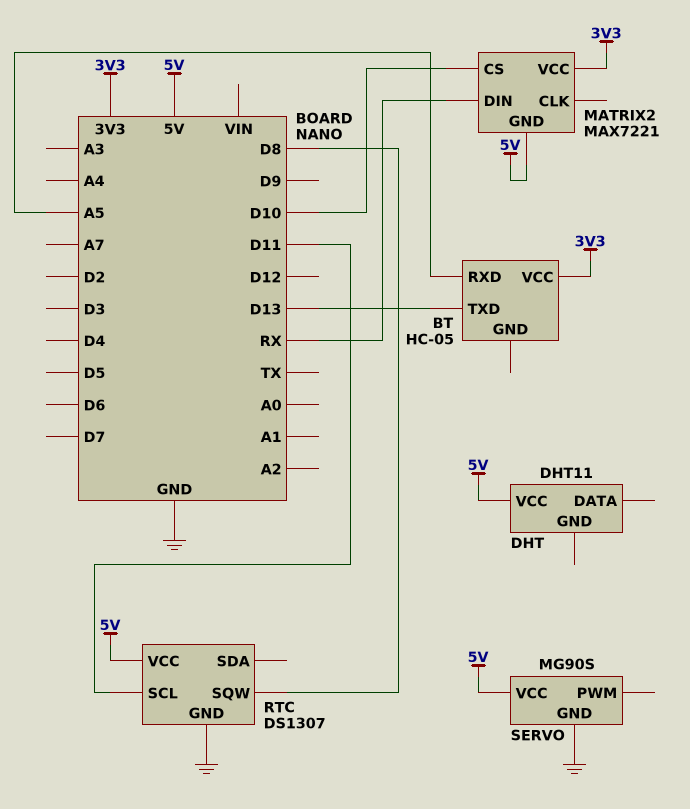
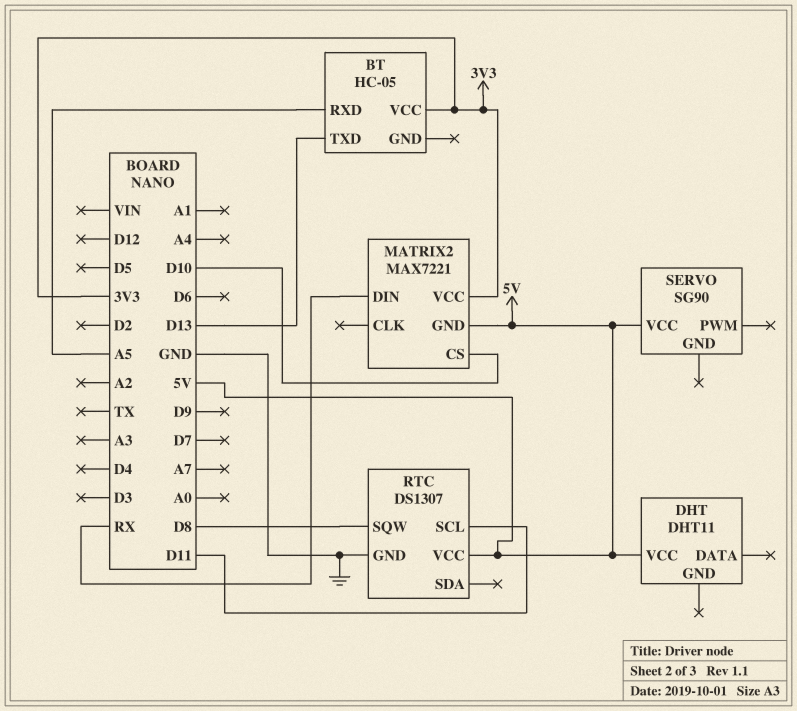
SERVO: MG90S -> SG90
SERVO pin GND: GND -> none

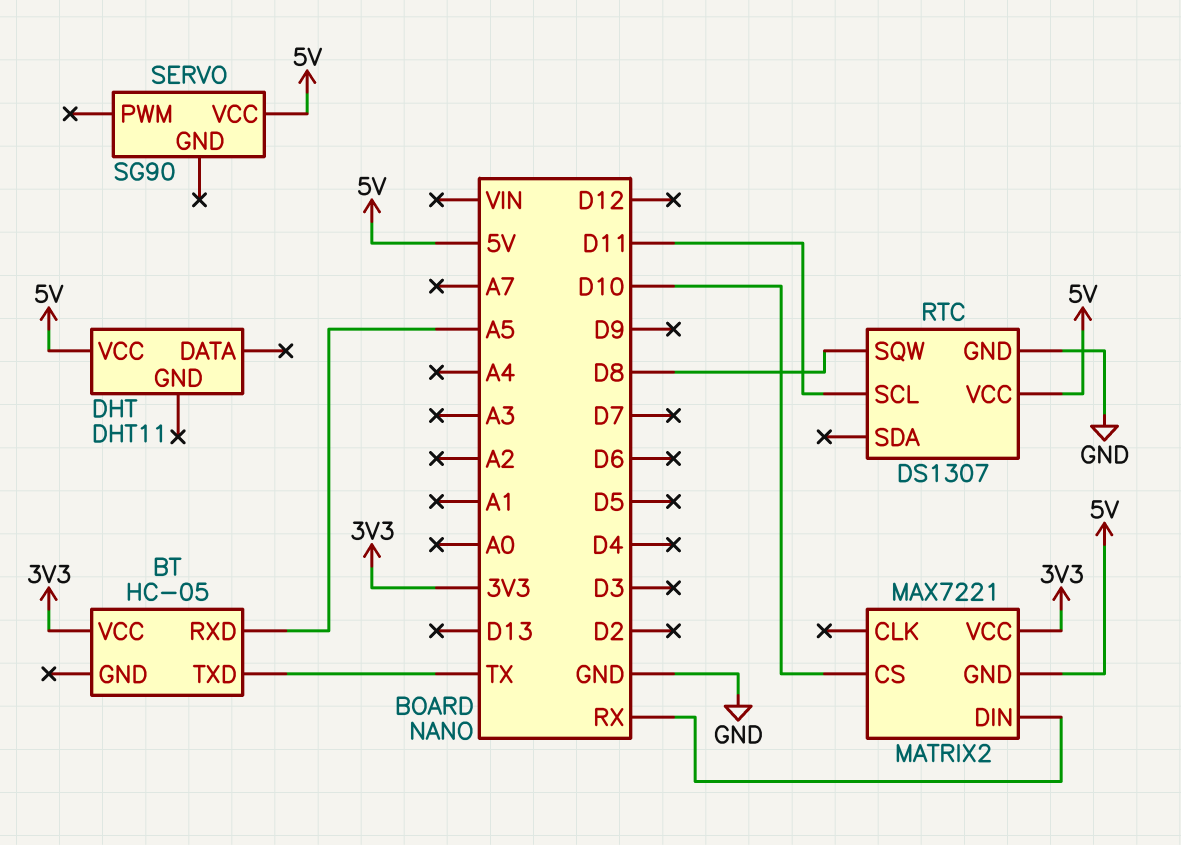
BT pin TXD: D13 -> TX

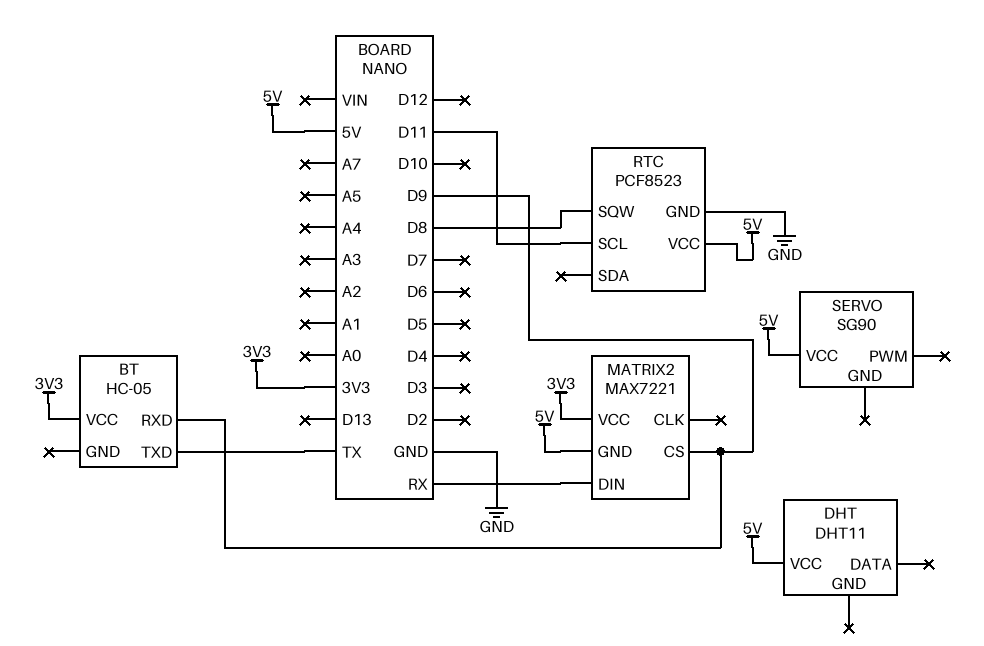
BT pin RXD: A5 -> D9
MATRIX2 pin CS: D10 -> D9
RTC: DS1307 -> PCF8523

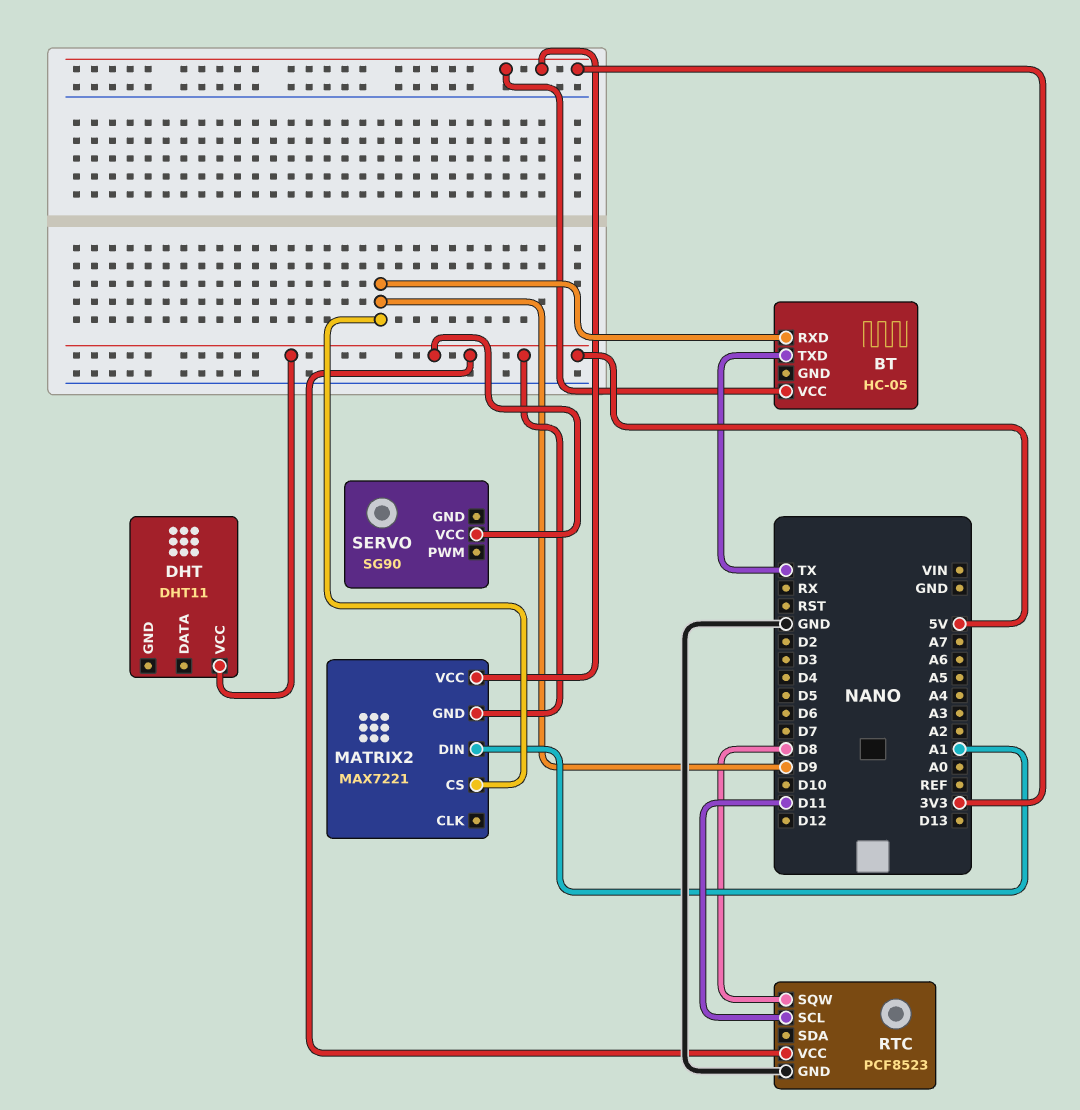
MATRIX2 pin DIN: RX -> A1

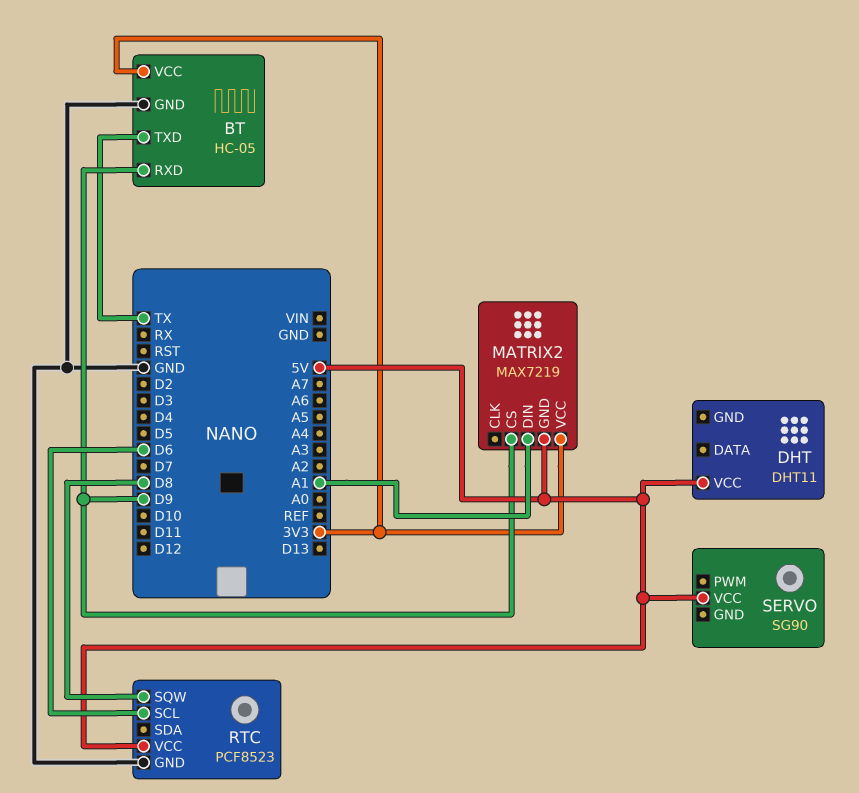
BT pin GND: none -> GND
MATRIX2: MAX7221 -> MAX7219
RTC pin SCL: D11 -> D6

